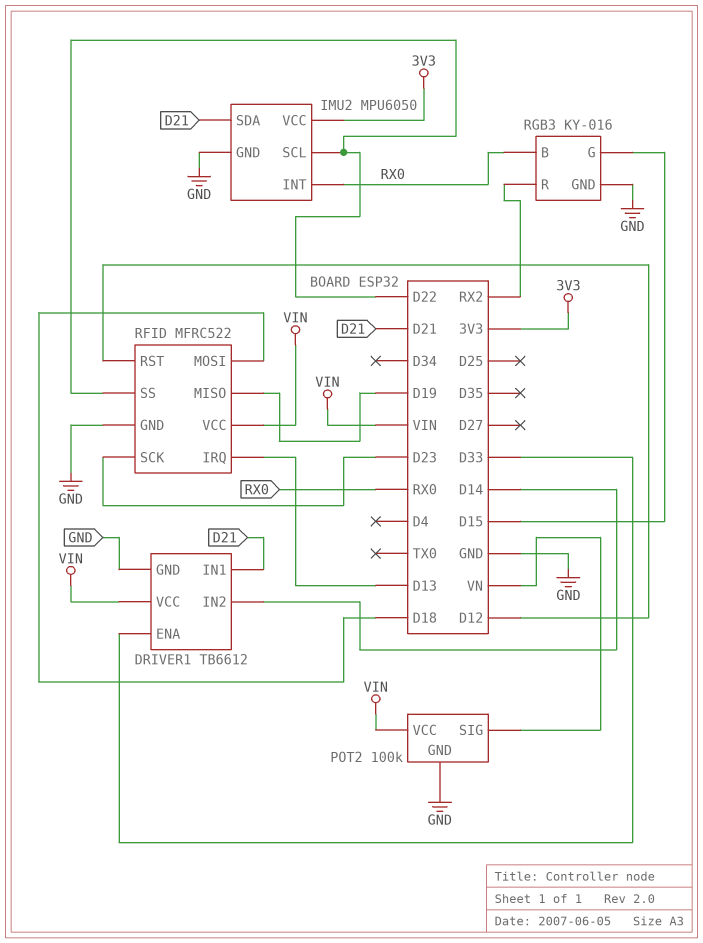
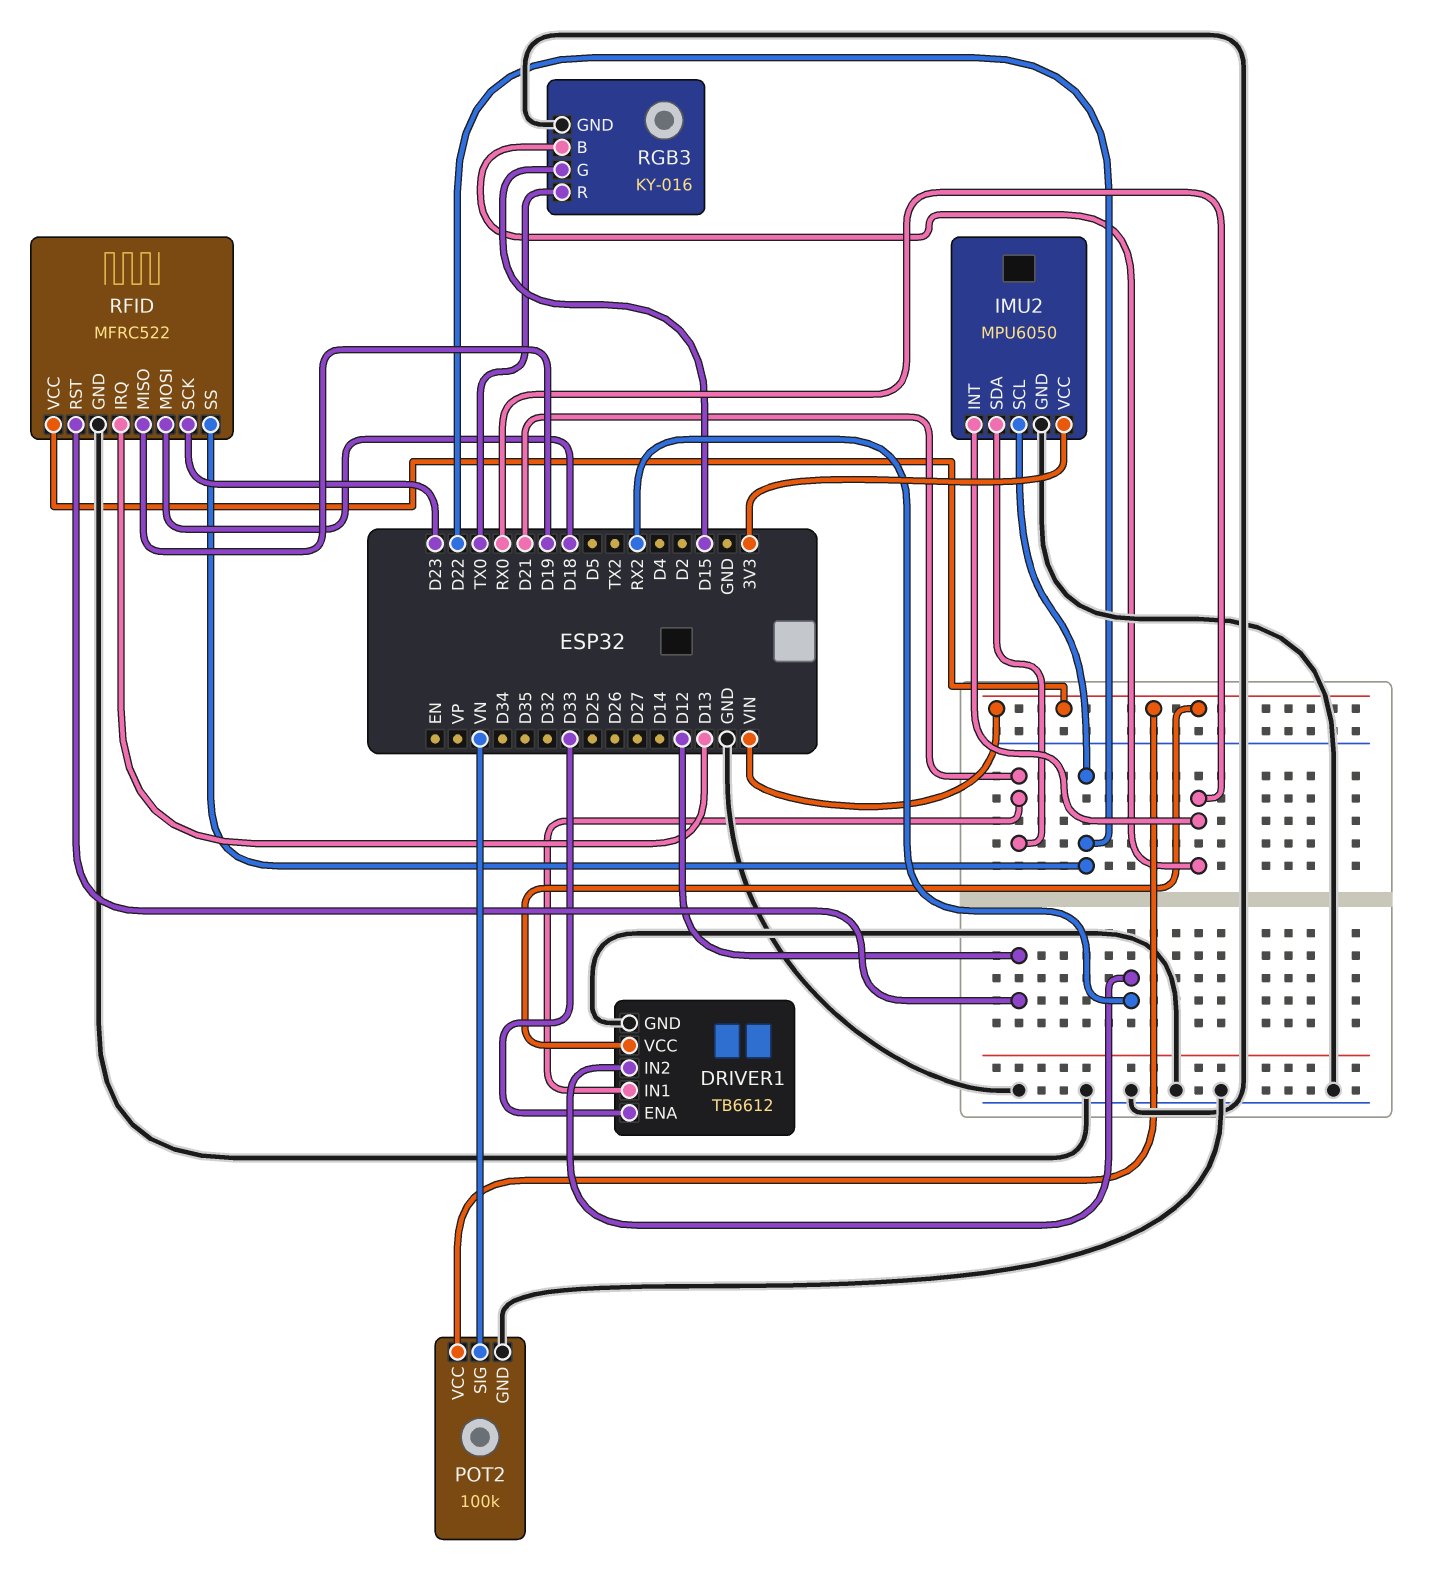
DRIVER1 pin IN2: D14 -> RX2
RGB3 pin R: RX2 -> TX0

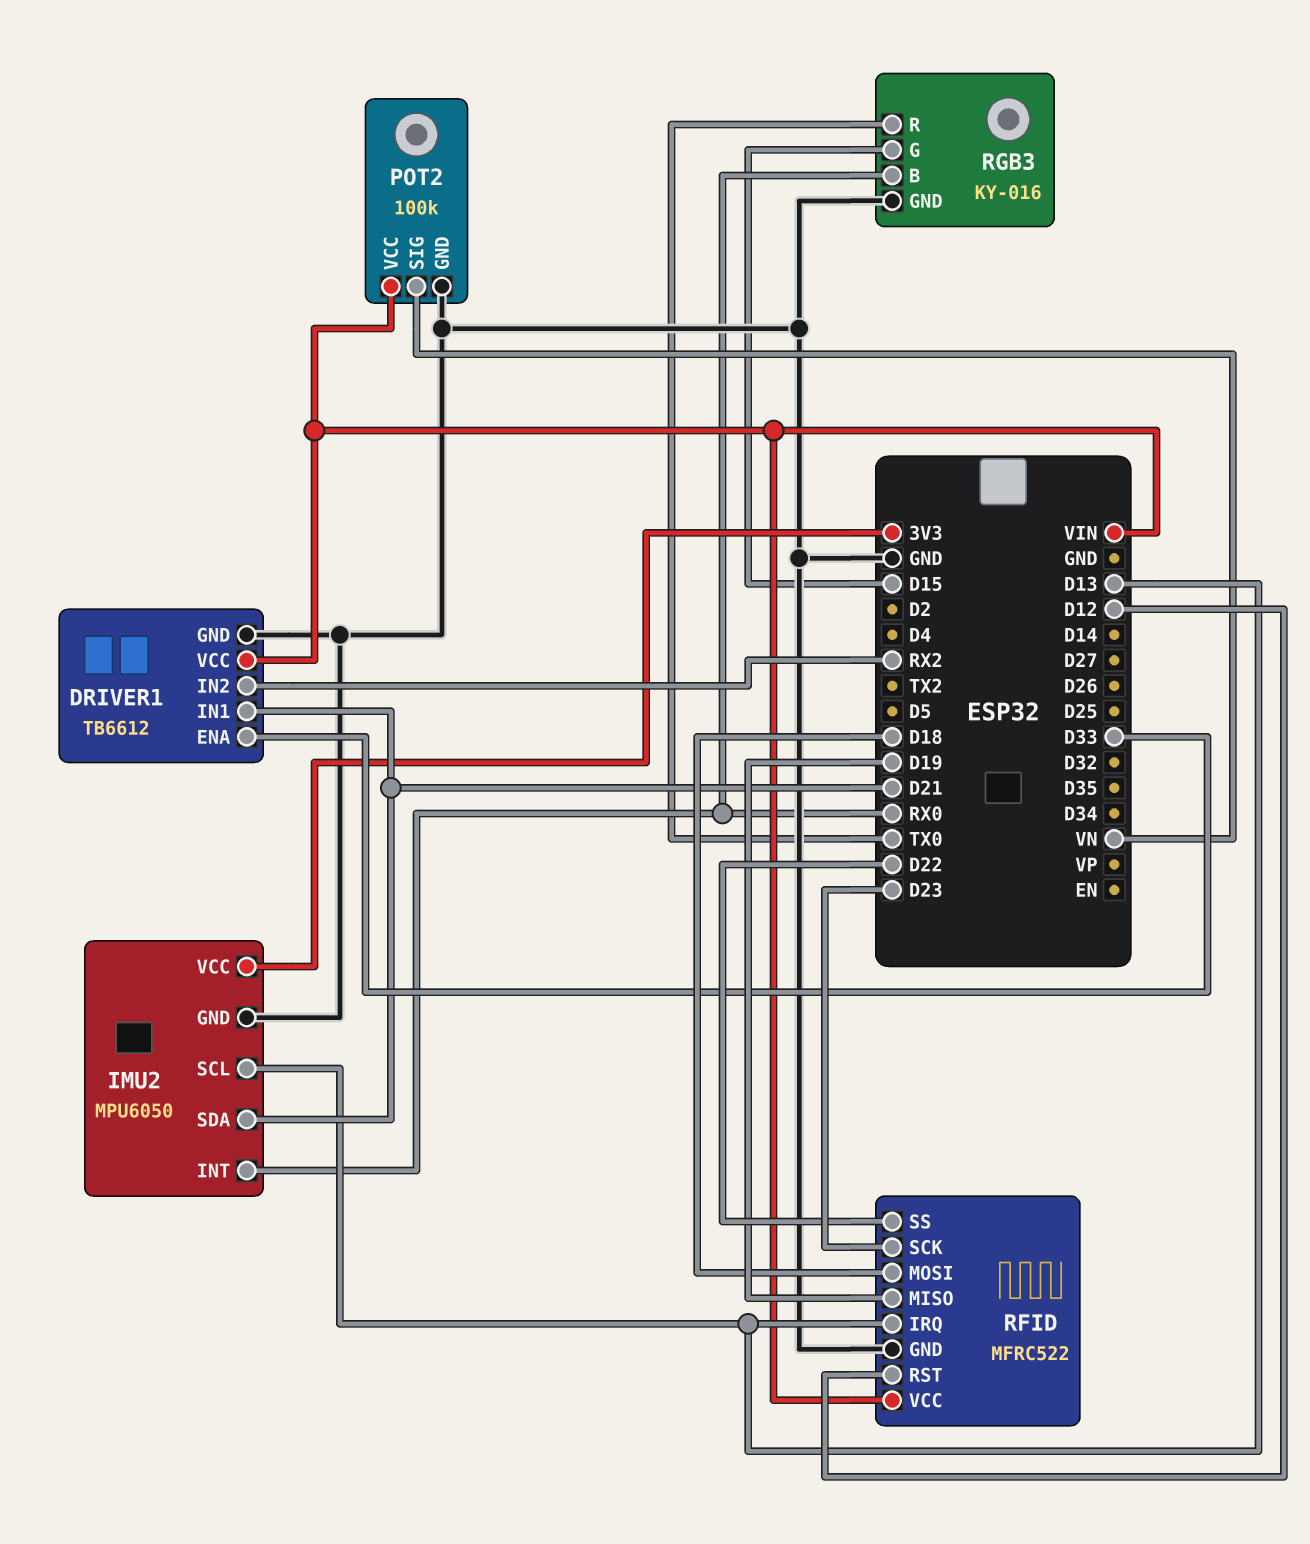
IMU2 pin SCL: D22 -> D13

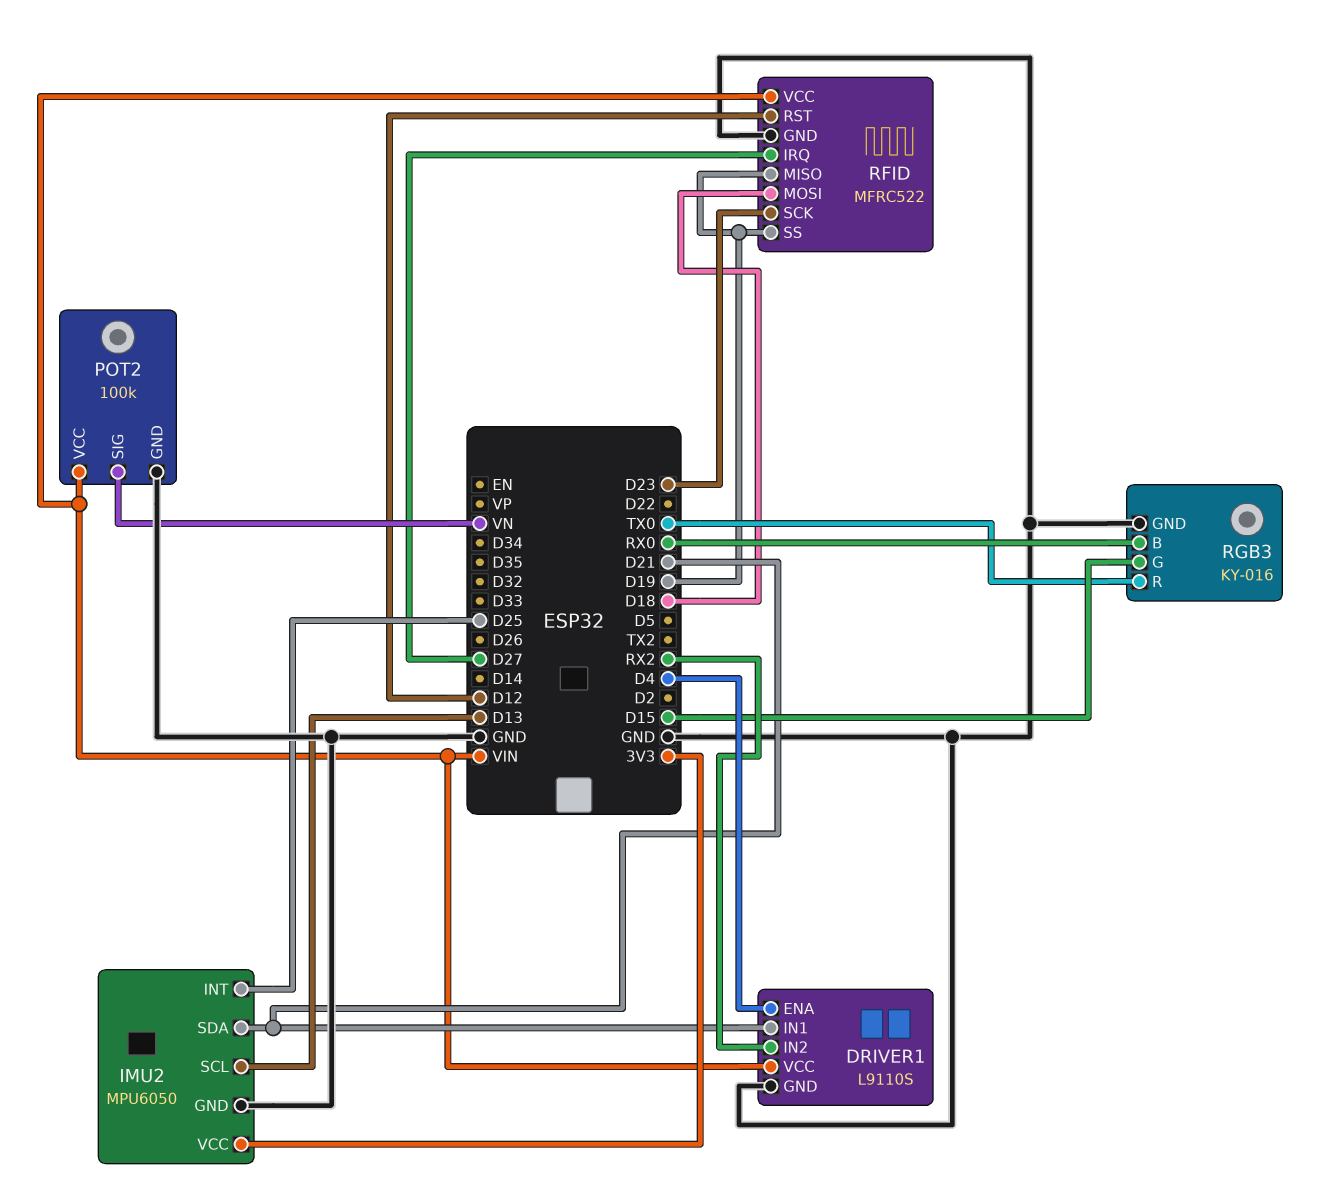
DRIVER1: TB6612 -> L9110S
DRIVER1 pin ENA: D33 -> D4
IMU2 pin INT: RX0 -> D25
RFID pin IRQ: D13 -> D27
RFID pin SS: D22 -> D19

